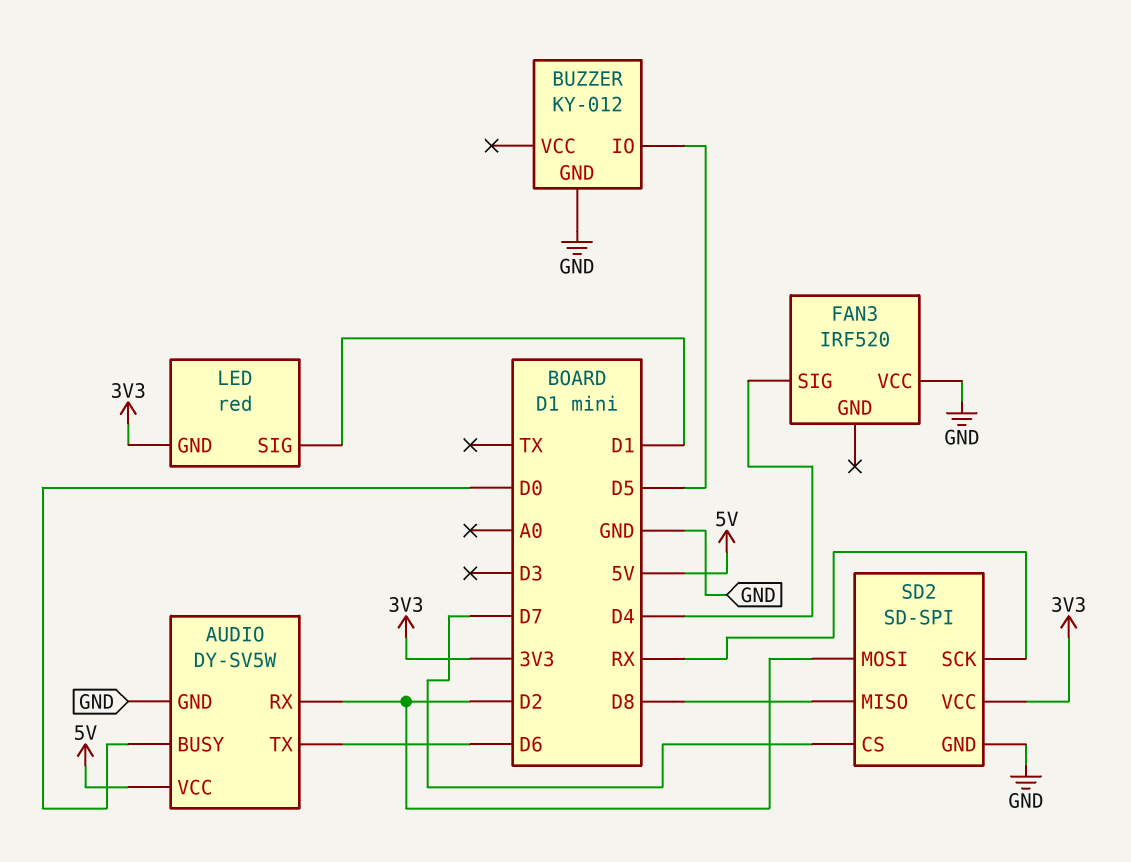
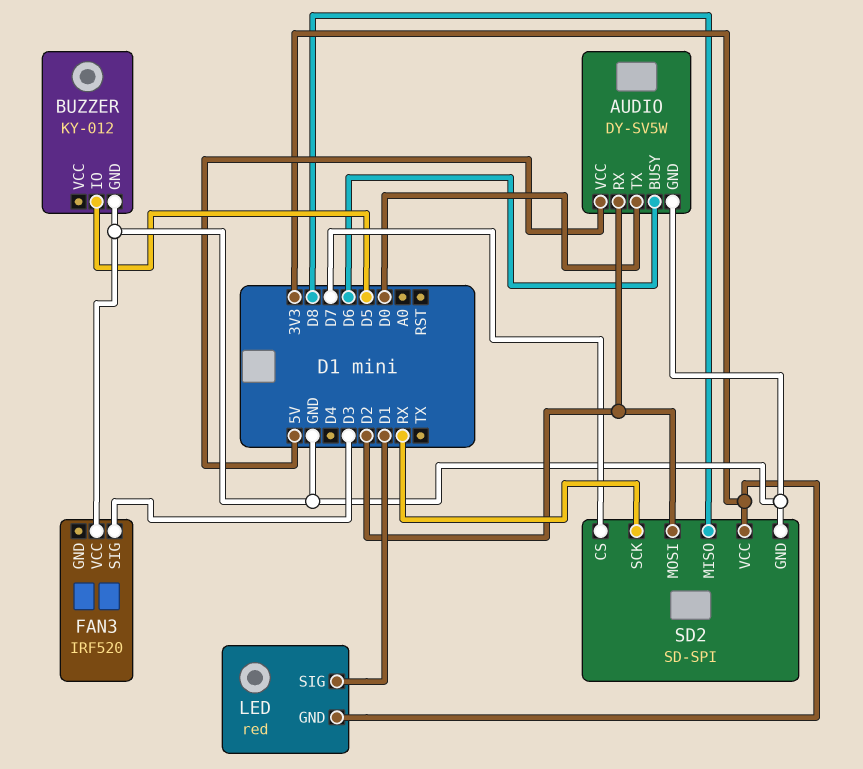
AUDIO pin BUSY: D0 -> D6
AUDIO pin TX: D6 -> D0
FAN3 pin SIG: D4 -> D3

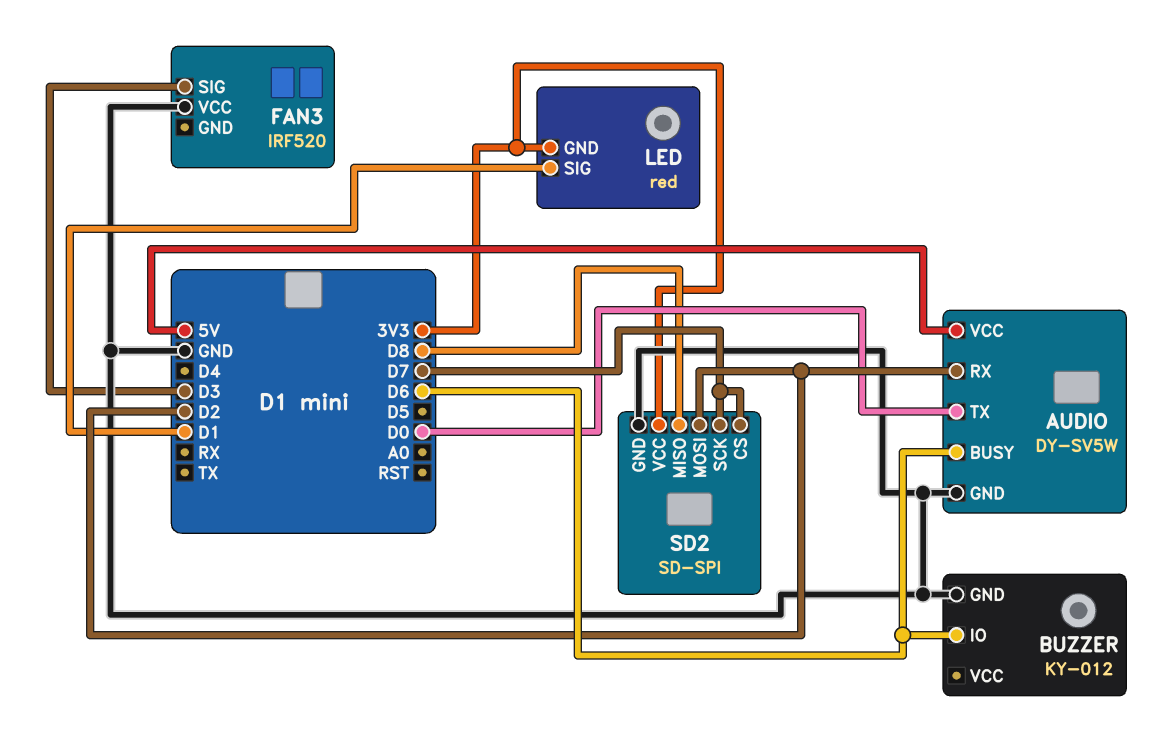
BUZZER pin IO: D5 -> D6
SD2 pin SCK: RX -> D7

